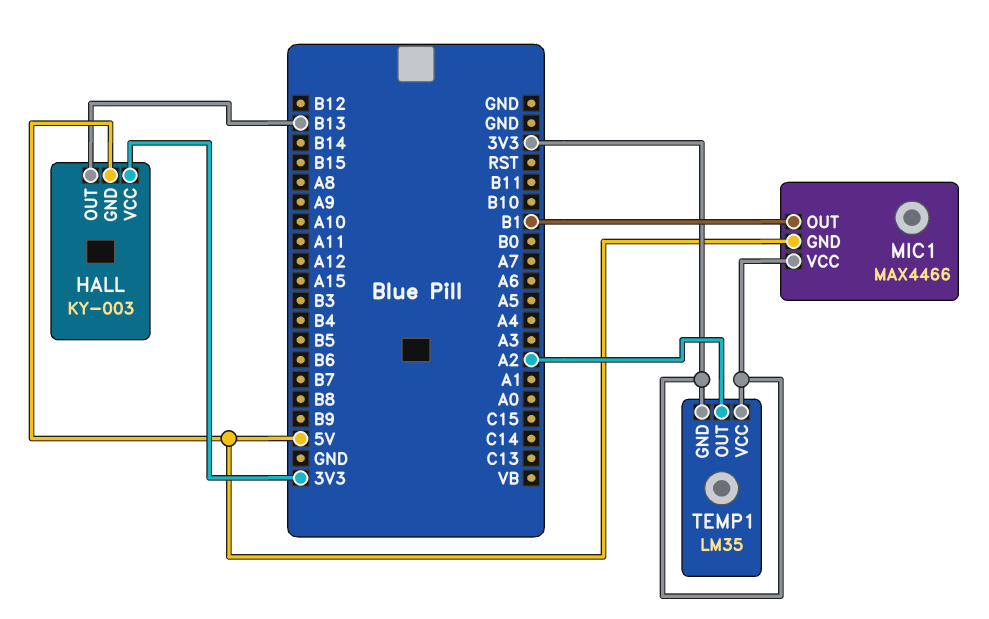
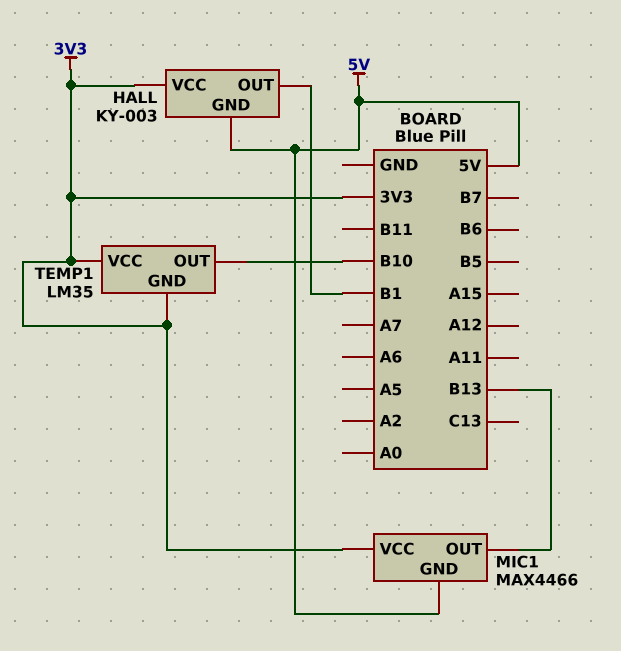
HALL pin OUT: B13 -> B1
MIC1 pin OUT: B1 -> B13
TEMP1 pin OUT: A2 -> B10

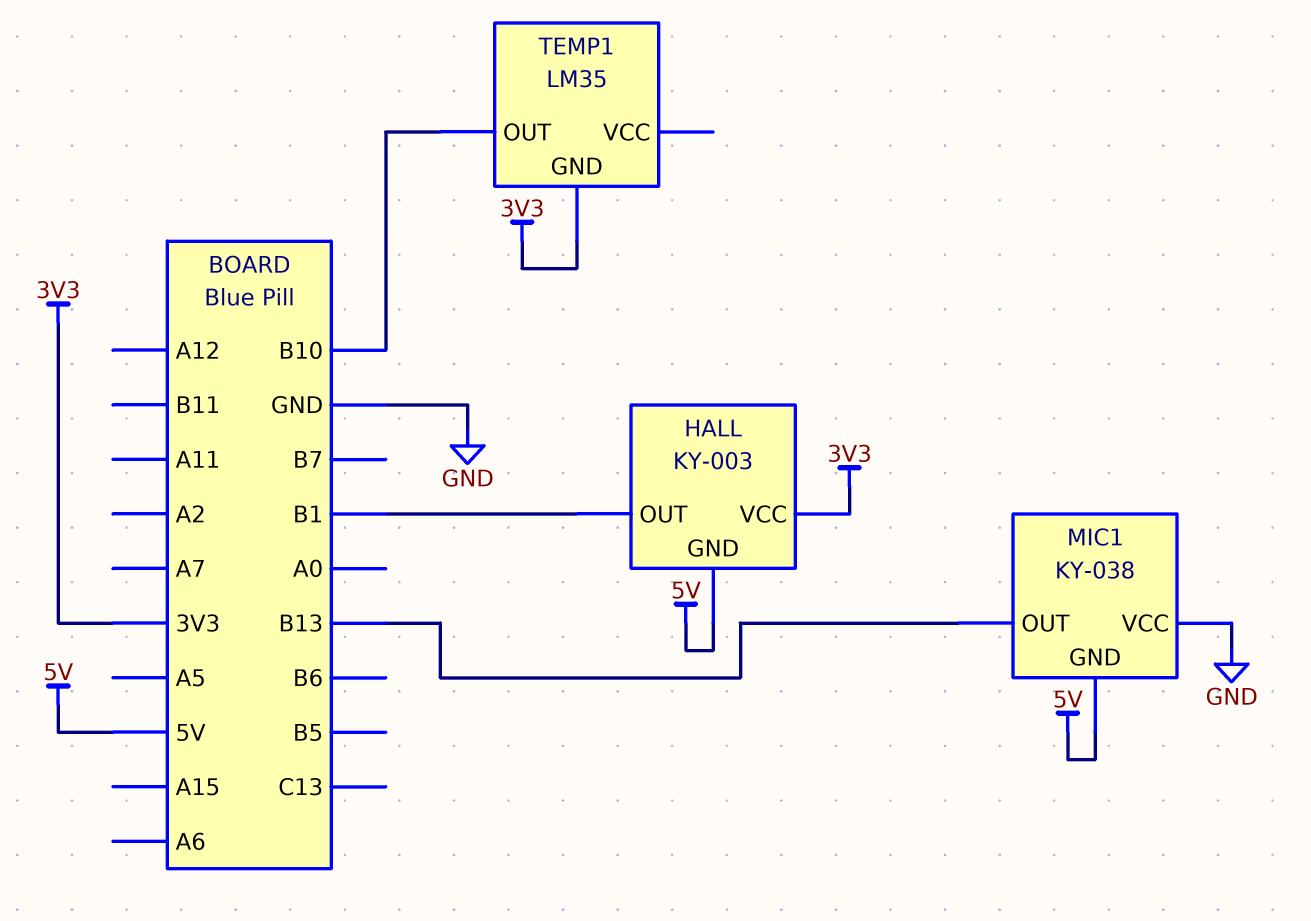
MIC1: MAX4466 -> KY-038
MIC1 pin VCC: 3V3 -> GND
TEMP1 pin VCC: 3V3 -> none

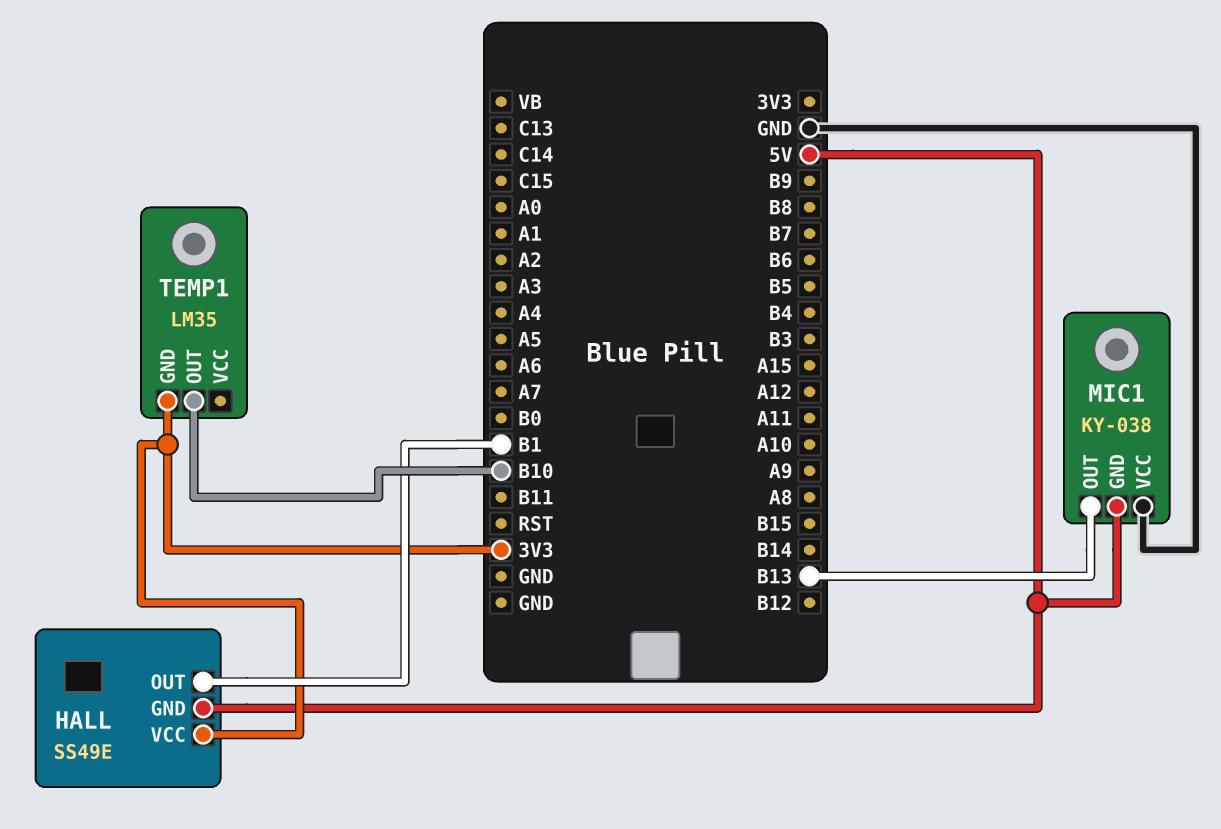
HALL: KY-003 -> SS49E

